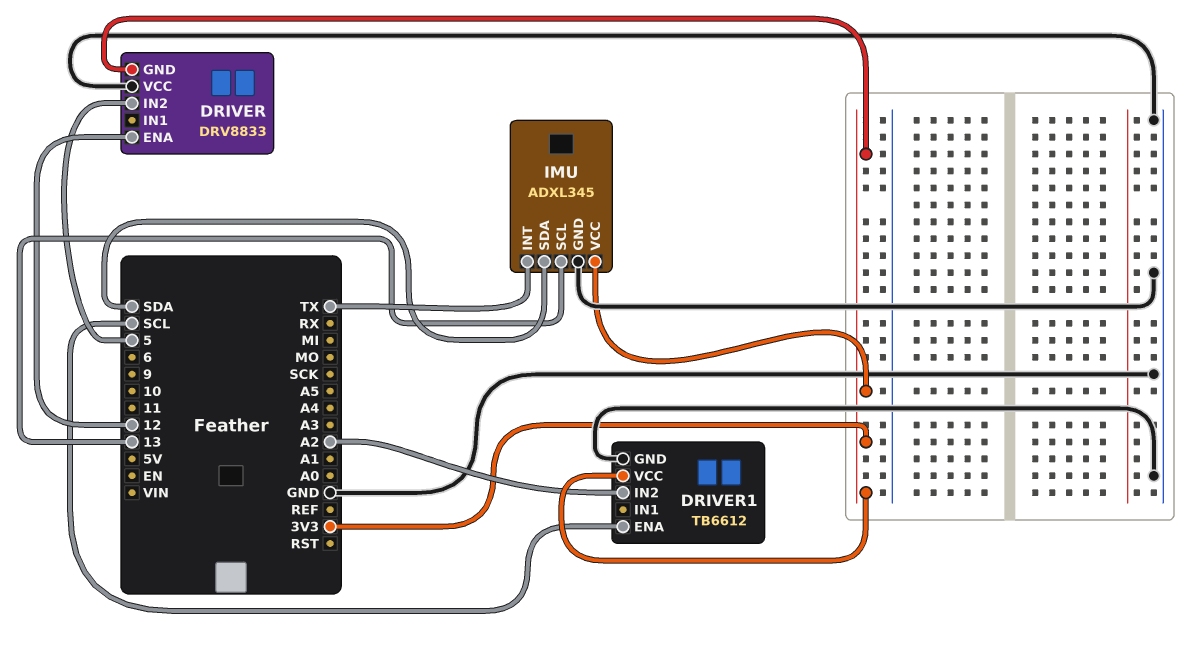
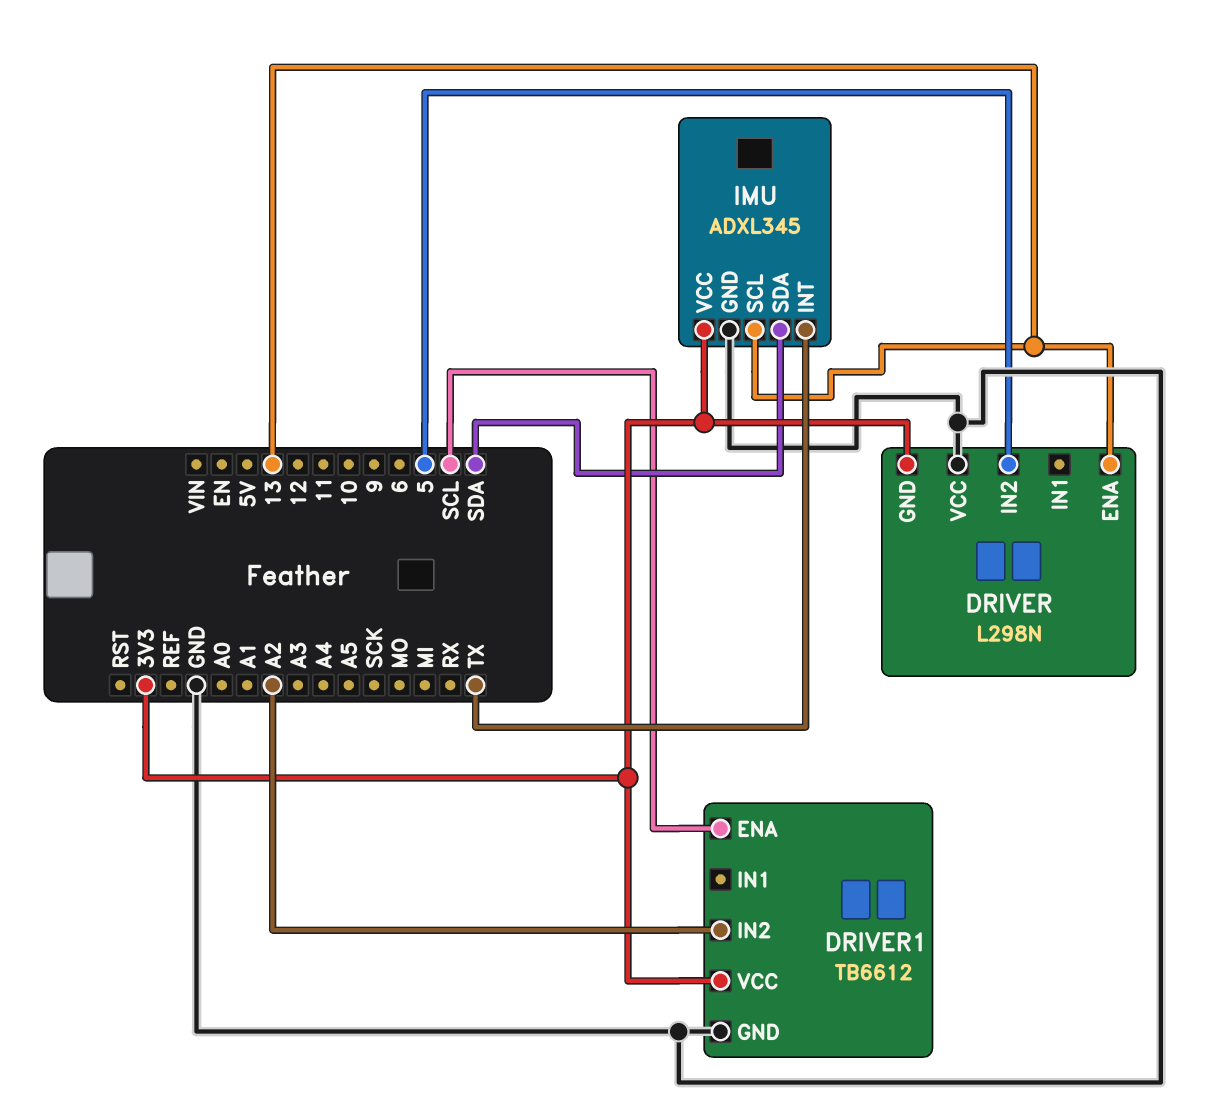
DRIVER: DRV8833 -> L298N
DRIVER pin ENA: 12 -> 13

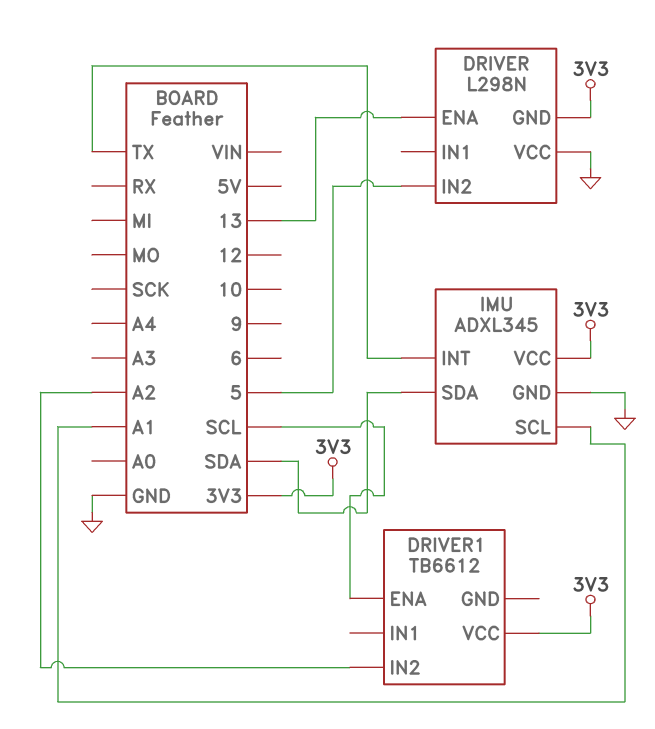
DRIVER1 pin GND: GND -> none
IMU pin SCL: 13 -> A1

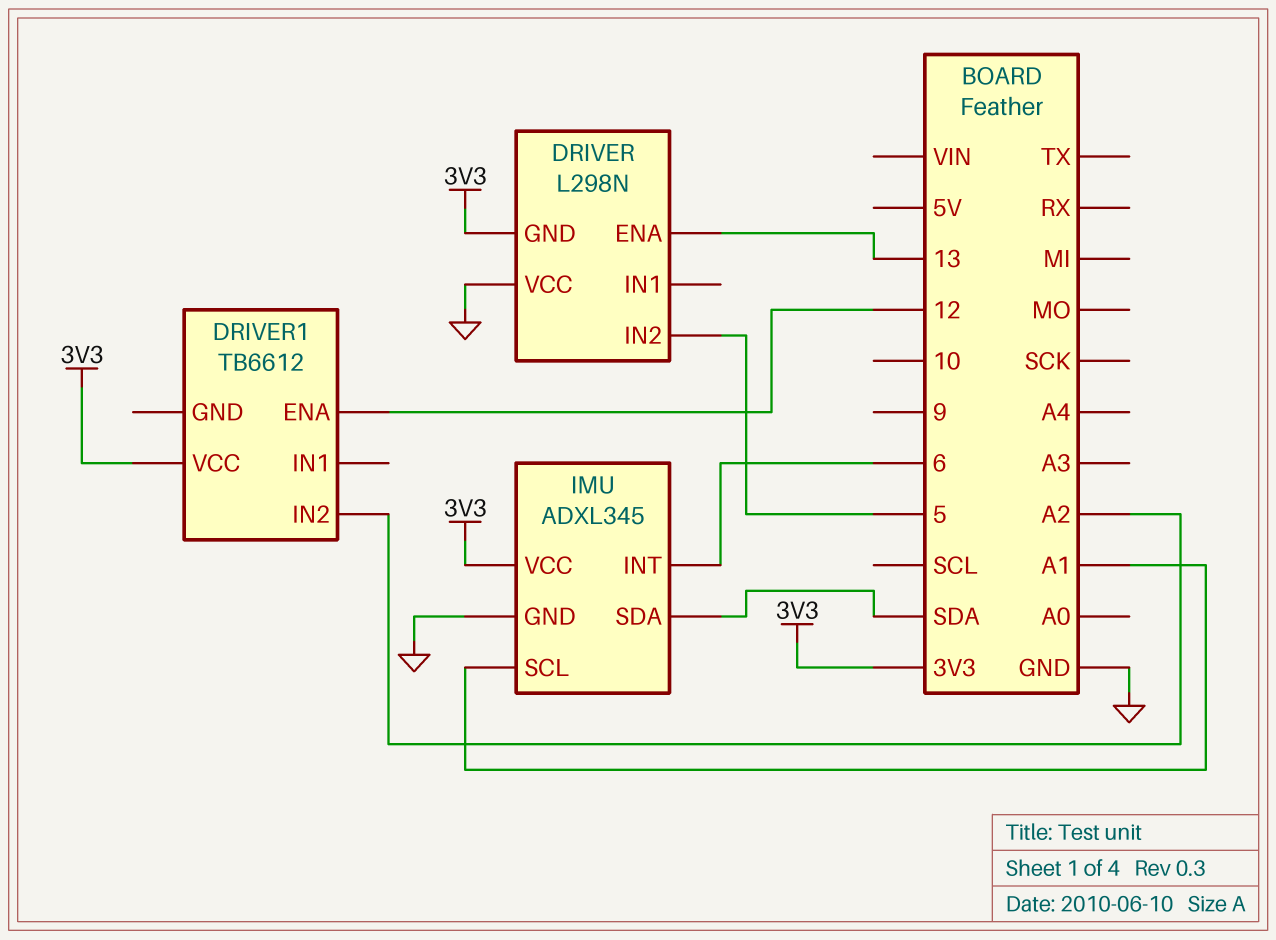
DRIVER1 pin ENA: SCL -> 12
IMU pin INT: TX -> 6

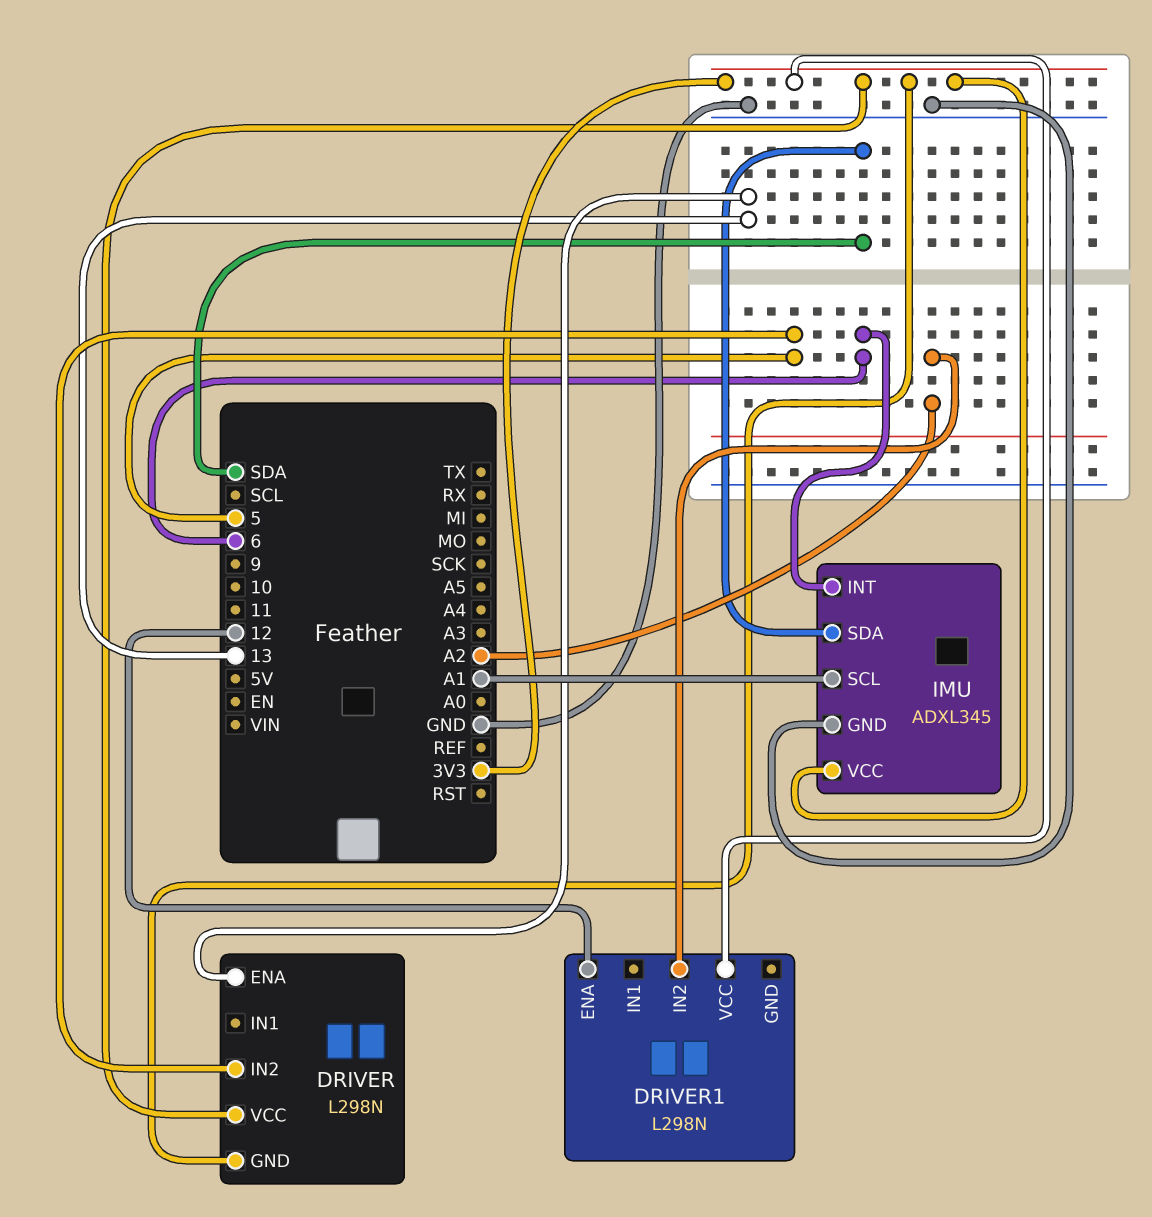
DRIVER pin VCC: GND -> 3V3
DRIVER1: TB6612 -> L298N

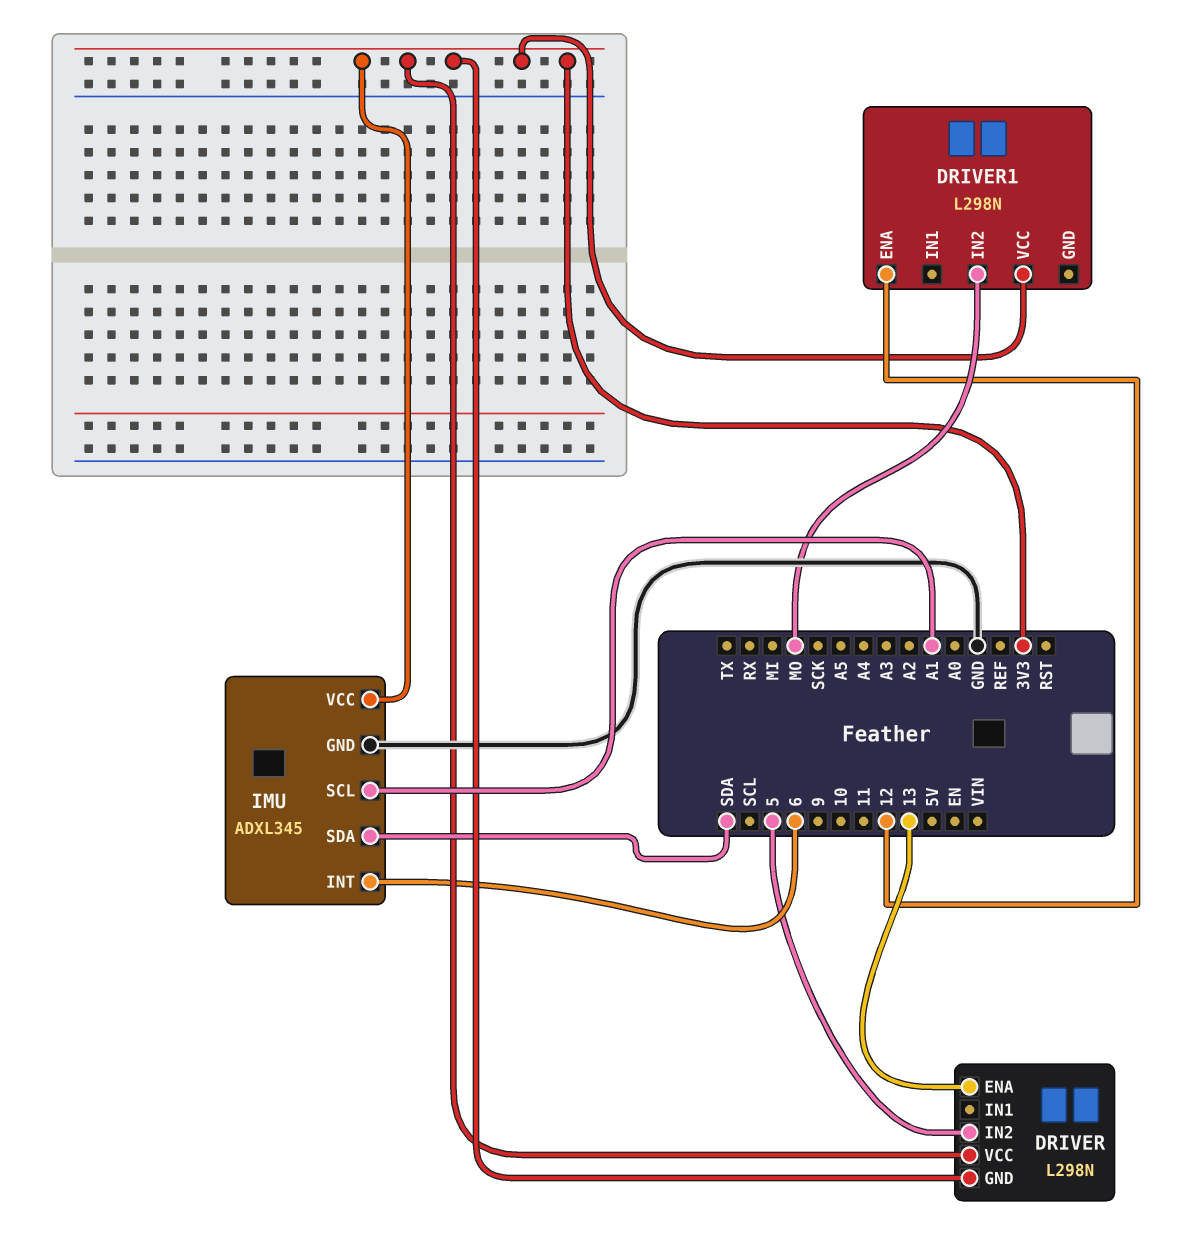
DRIVER1 pin IN2: A2 -> MO

